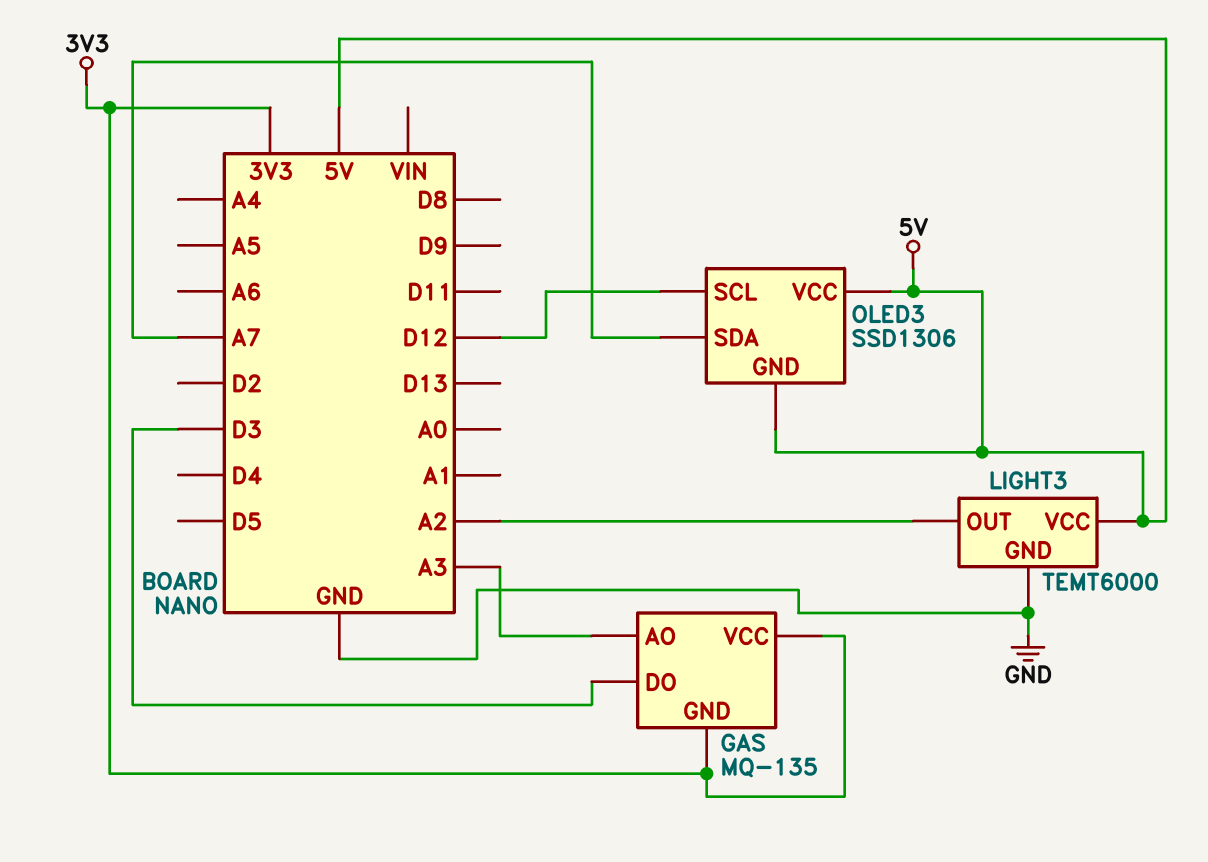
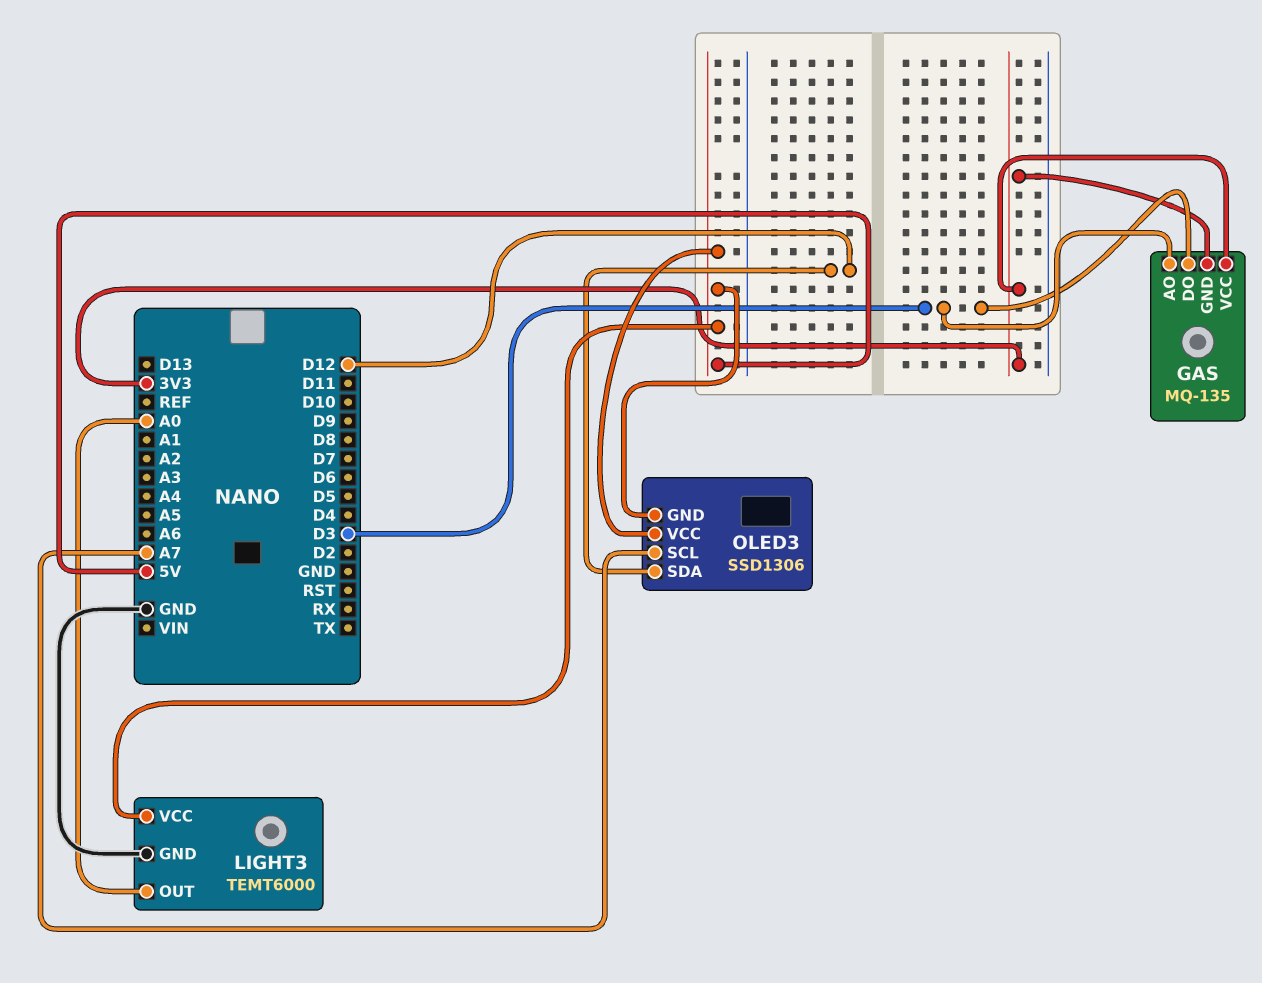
GAS pin AO: A3 -> D3
LIGHT3 pin OUT: A2 -> A0
OLED3 pin SCL: D12 -> A7
OLED3 pin SDA: A7 -> D12

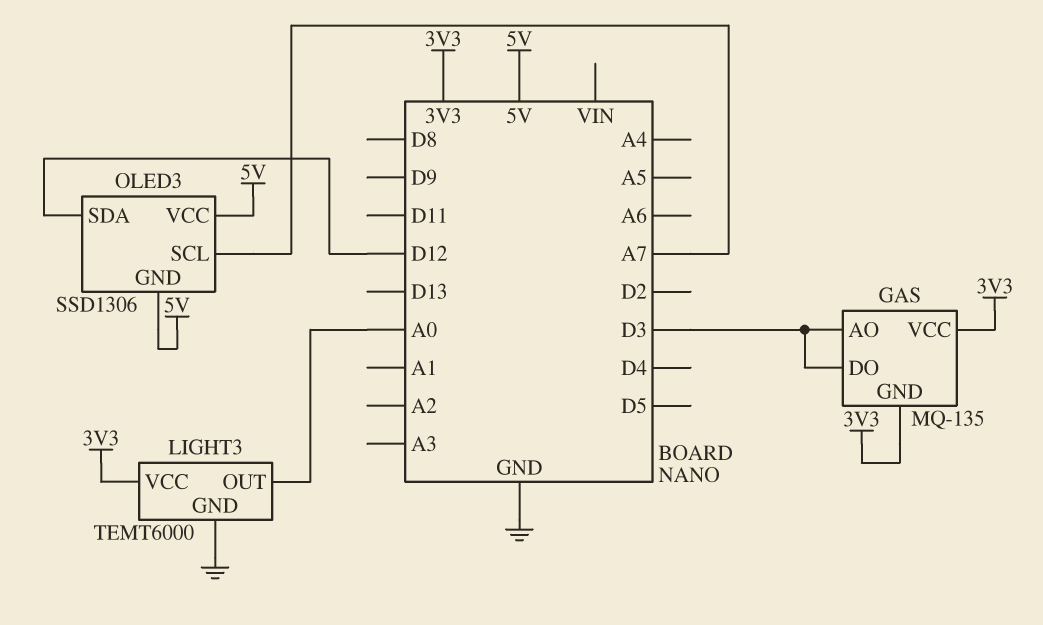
LIGHT3 pin VCC: 5V -> 3V3

